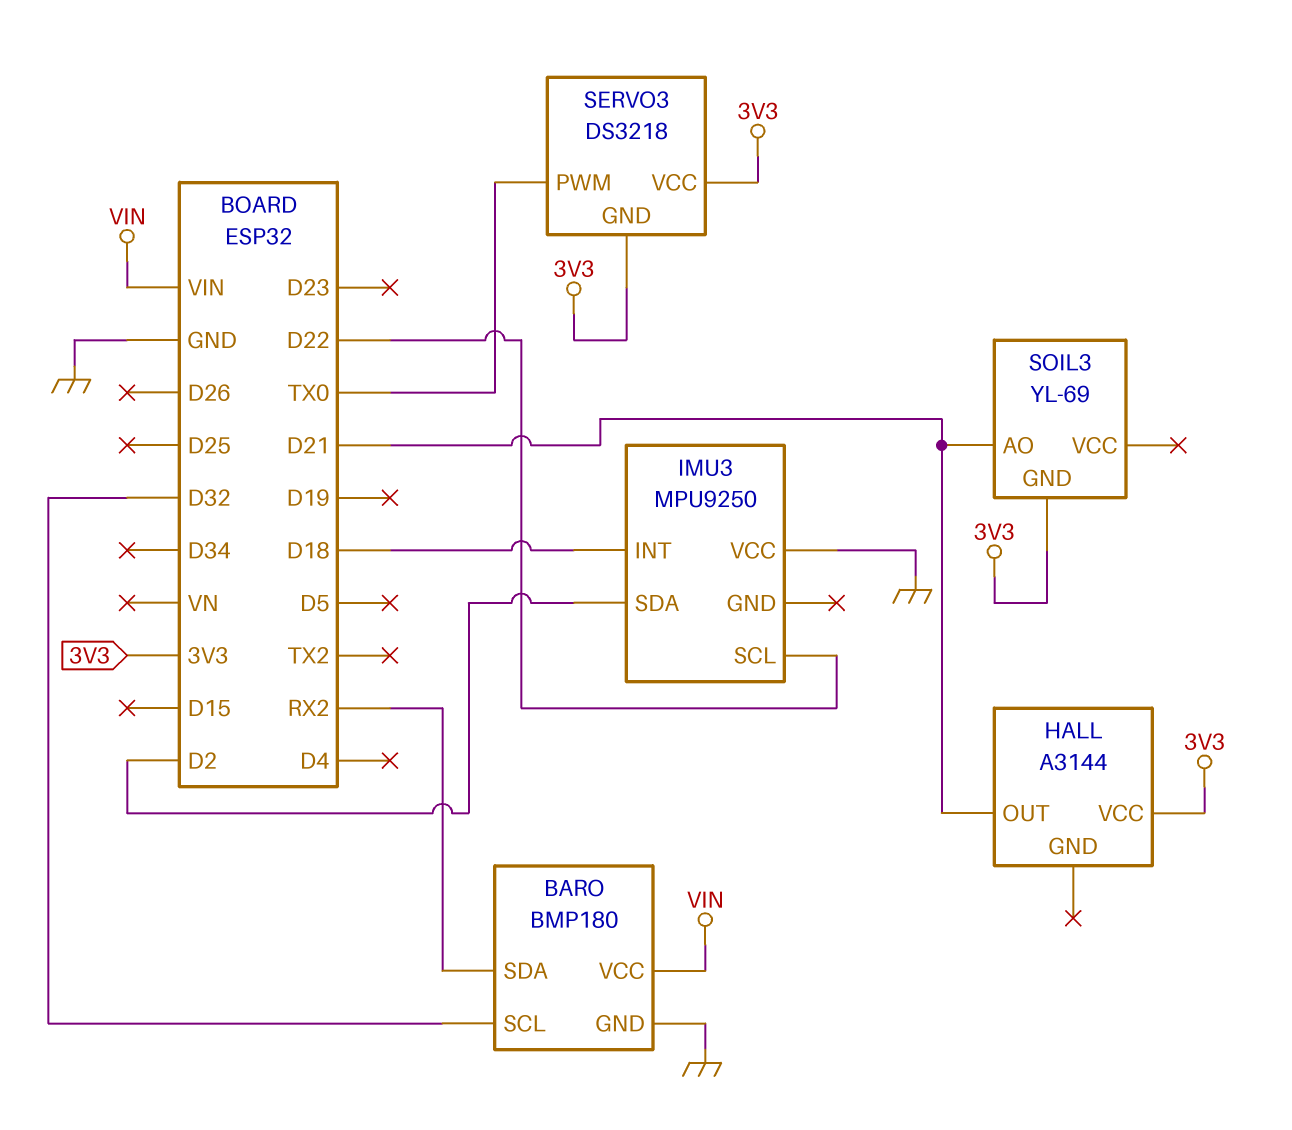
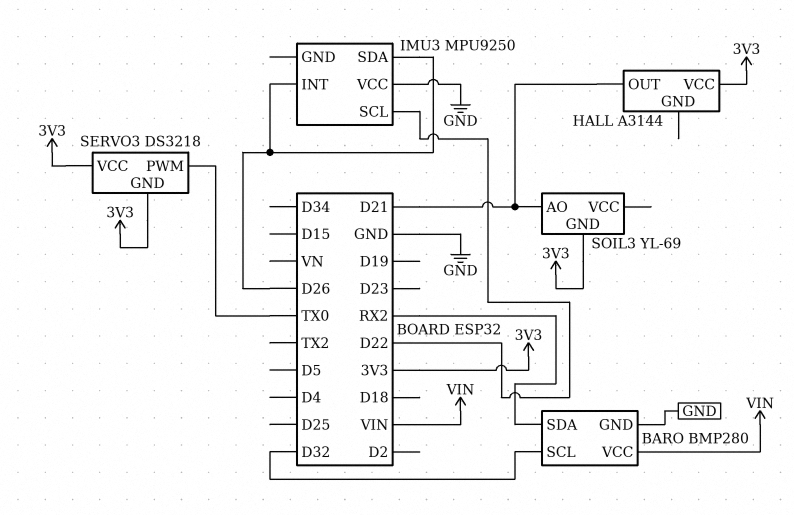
BARO: BMP180 -> BMP280
IMU3 pin INT: D18 -> D26
IMU3 pin SDA: D2 -> D26

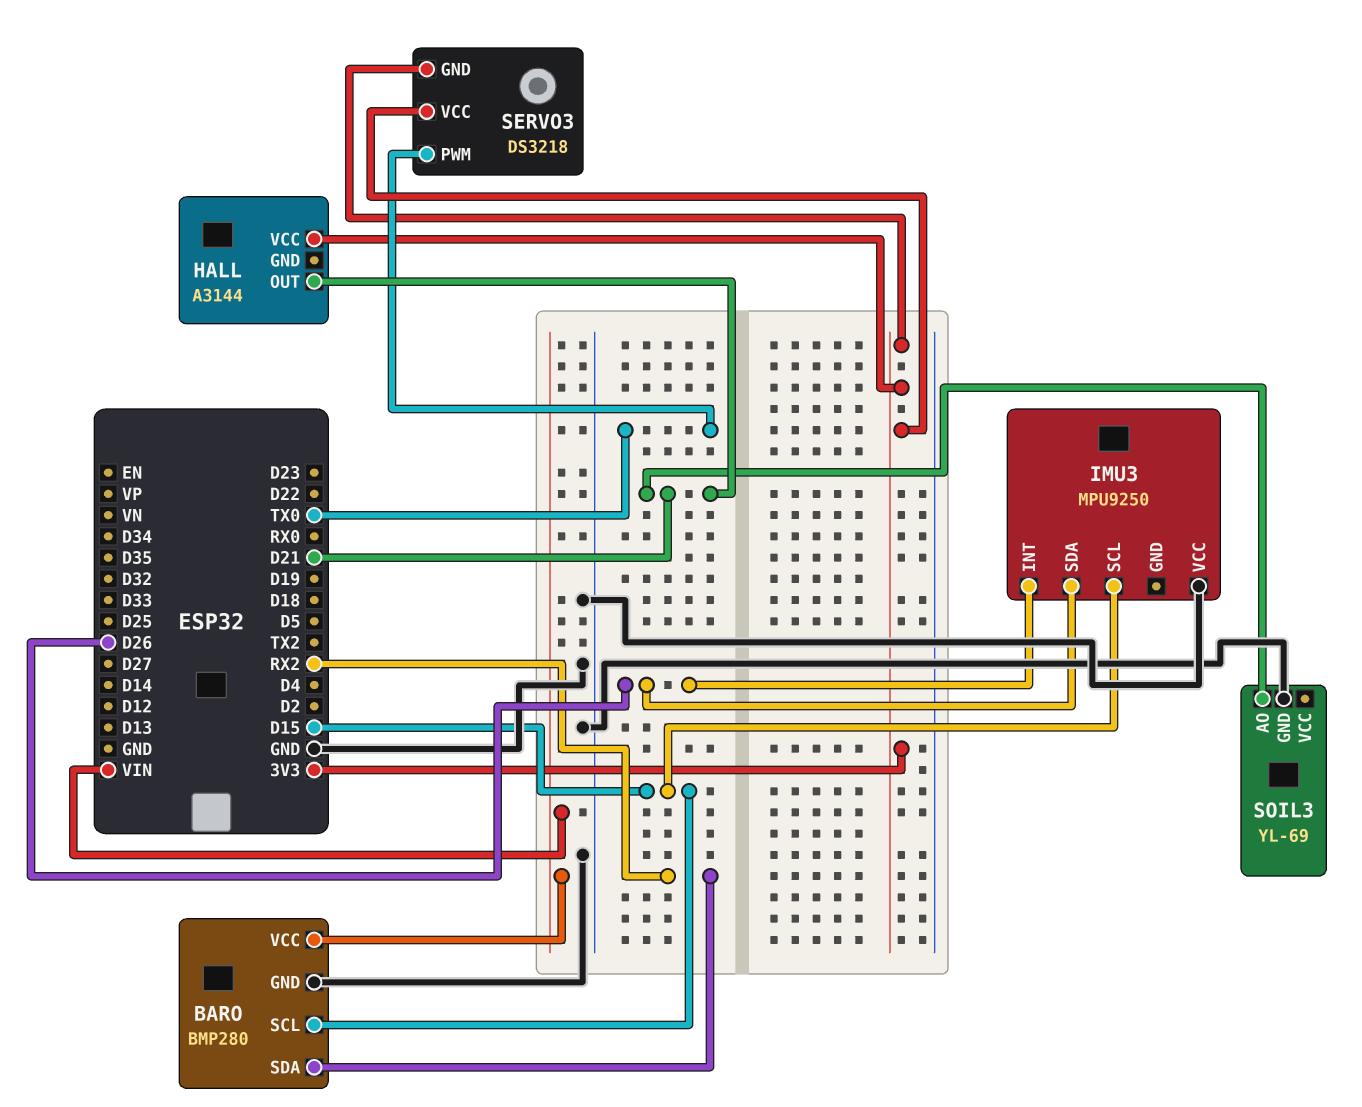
BARO pin SCL: D32 -> D15
IMU3 pin SCL: D22 -> D15
SOIL3 pin GND: 3V3 -> GND

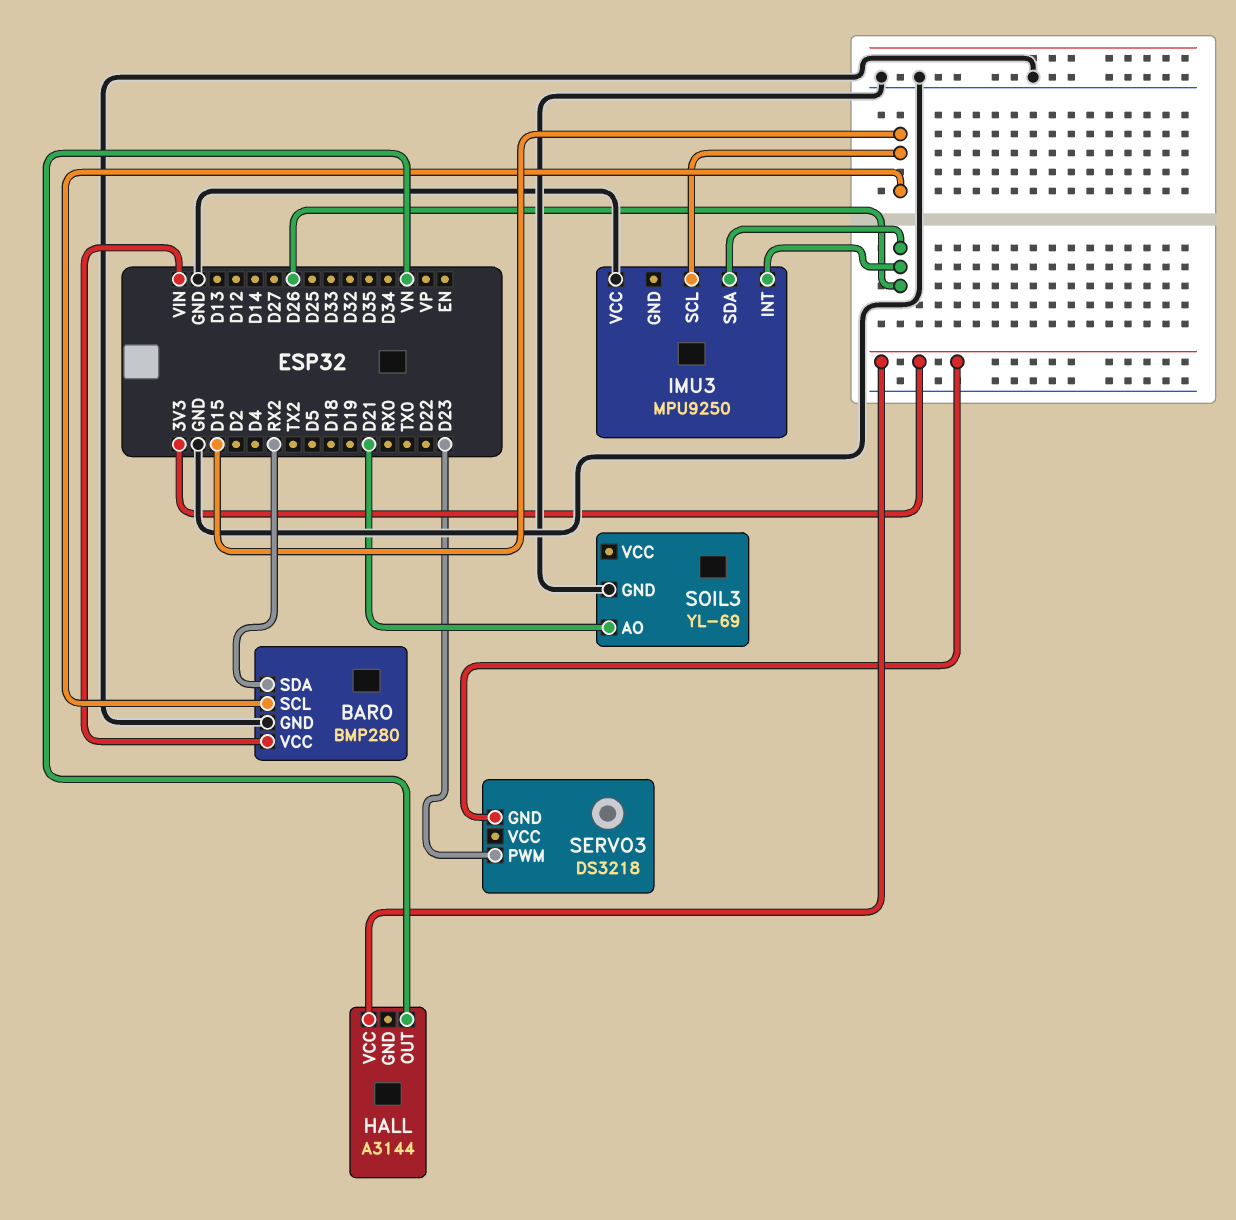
HALL pin OUT: D21 -> VN
SERVO3 pin PWM: TX0 -> D23
SERVO3 pin VCC: 3V3 -> none

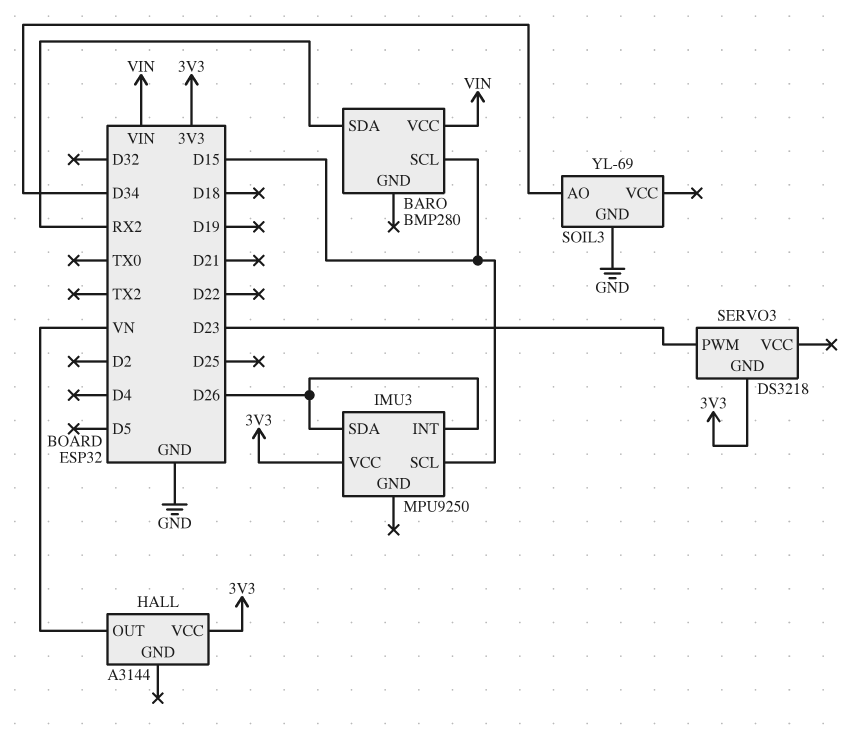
BARO pin GND: GND -> none
IMU3 pin VCC: GND -> 3V3
SOIL3 pin AO: D21 -> D34

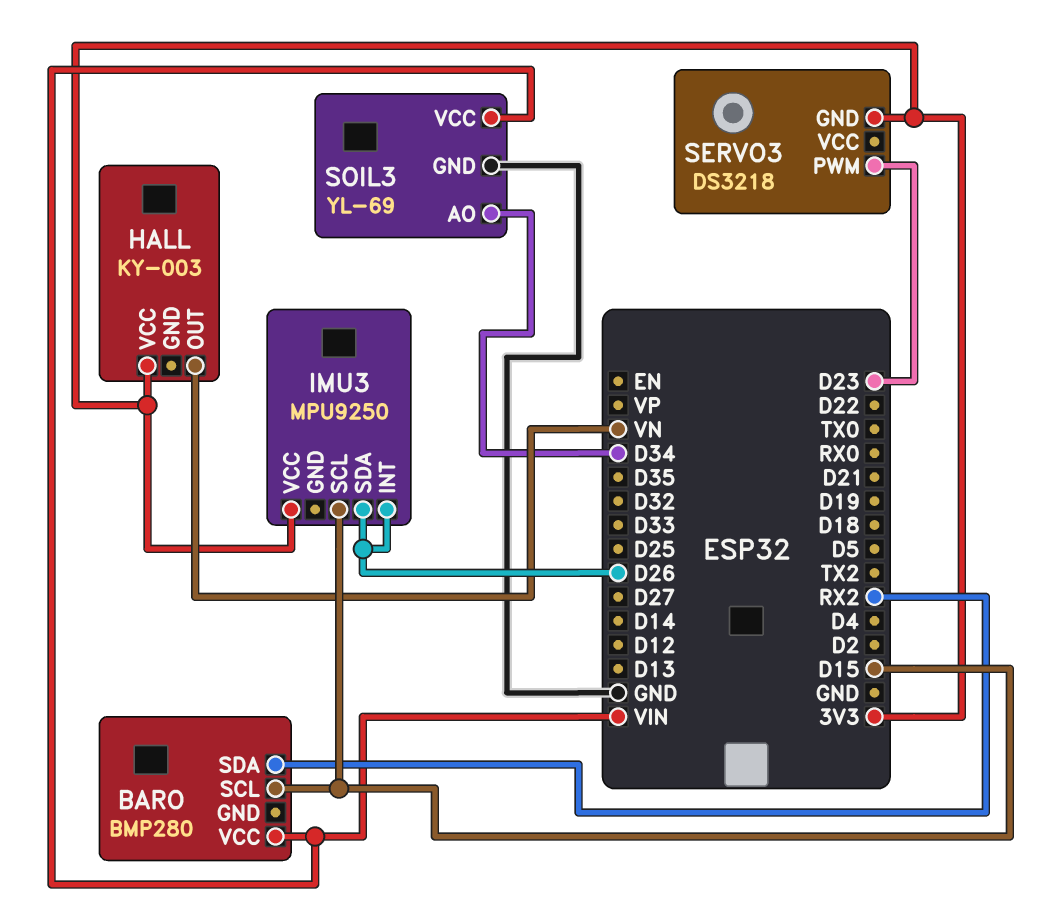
HALL: A3144 -> KY-003
SOIL3 pin VCC: none -> VIN

